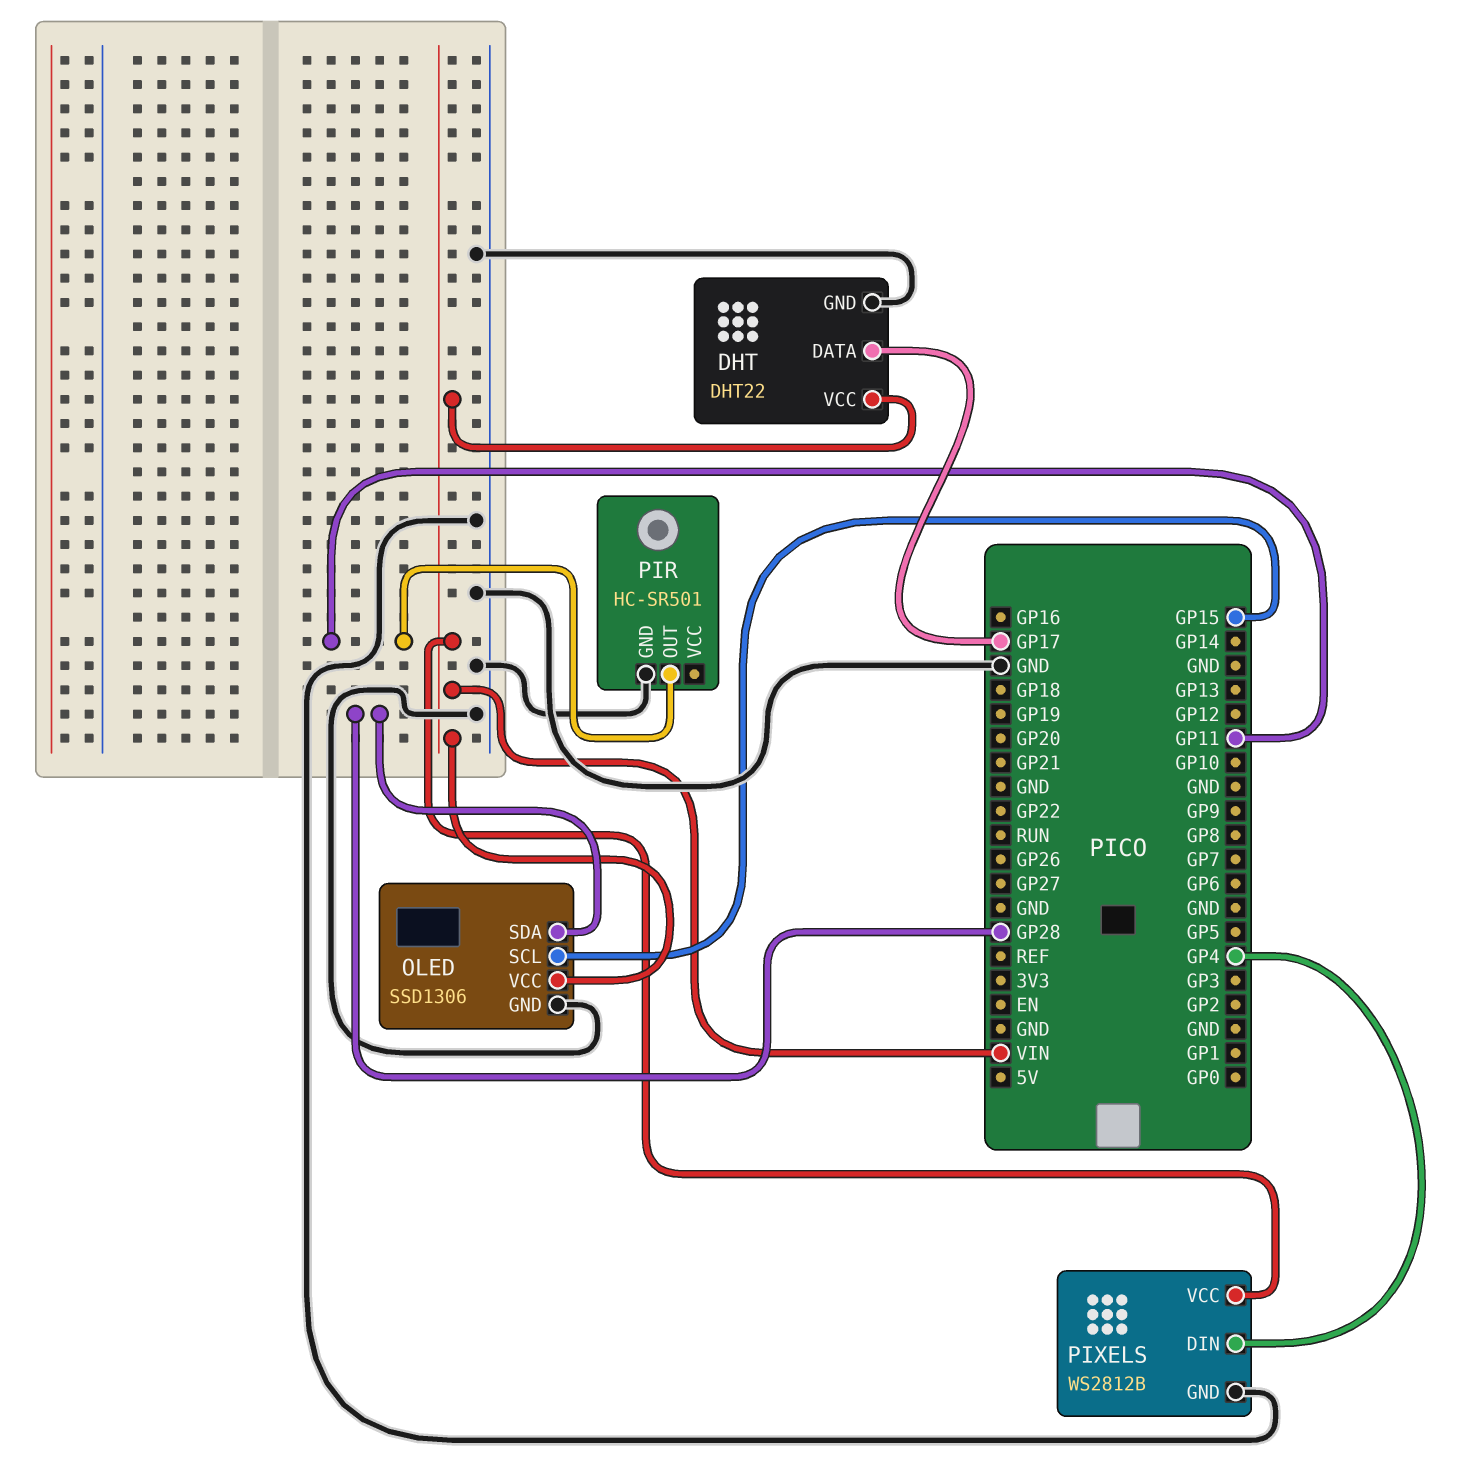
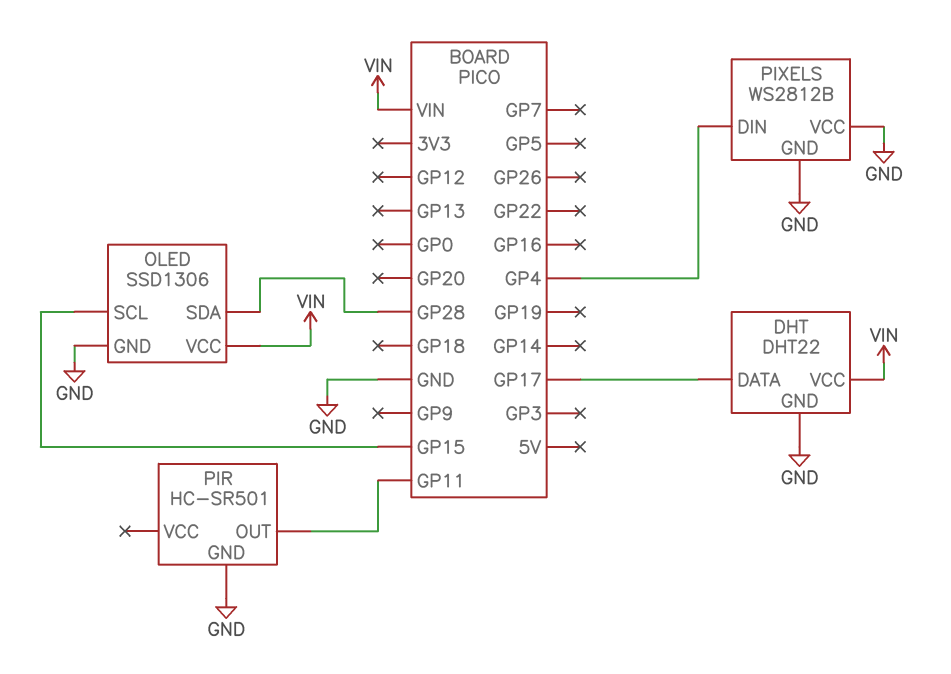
PIXELS pin VCC: VIN -> GND

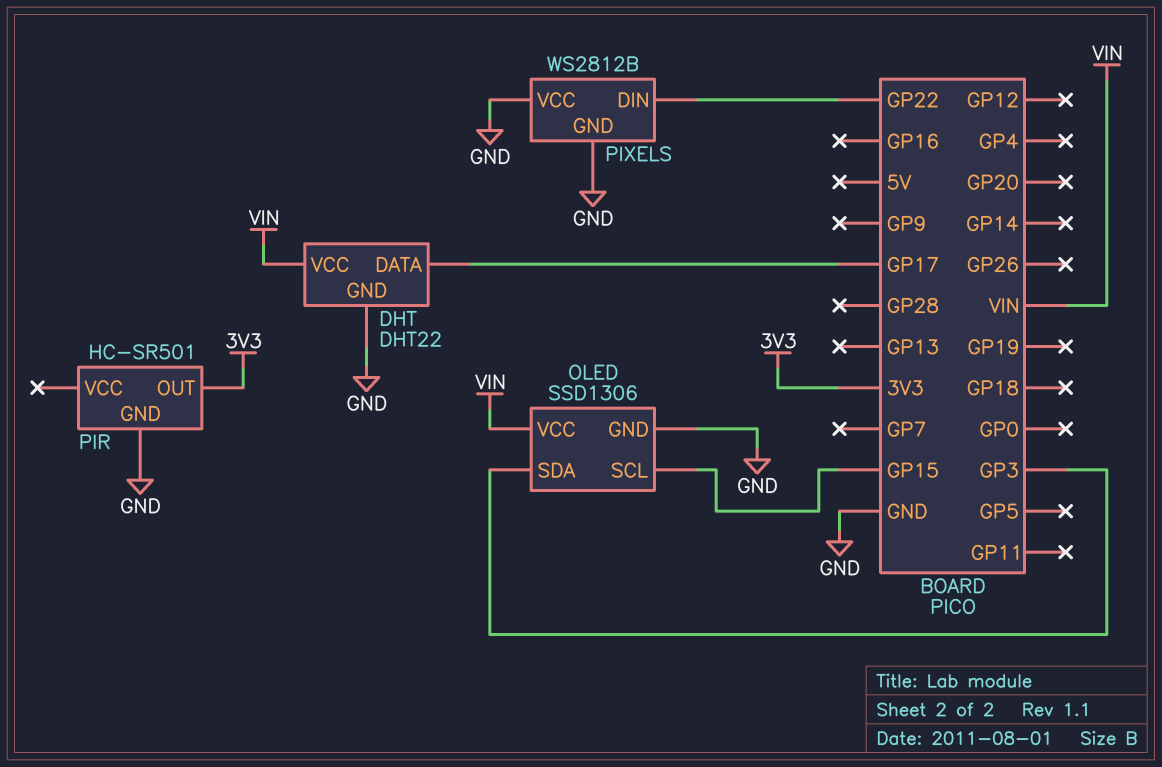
OLED pin SDA: GP28 -> GP3
PIR pin OUT: GP11 -> 3V3
PIXELS pin DIN: GP4 -> GP22

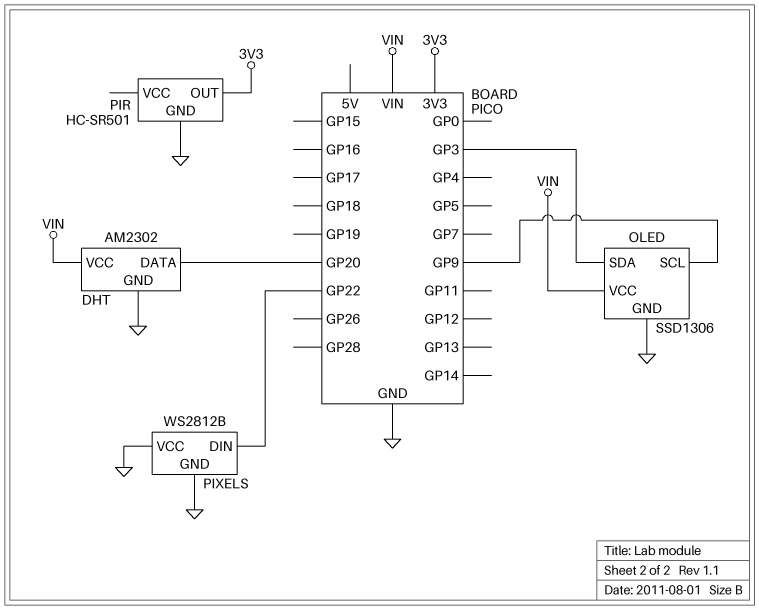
DHT: DHT22 -> AM2302
DHT pin DATA: GP17 -> GP20
OLED pin SCL: GP15 -> GP9

